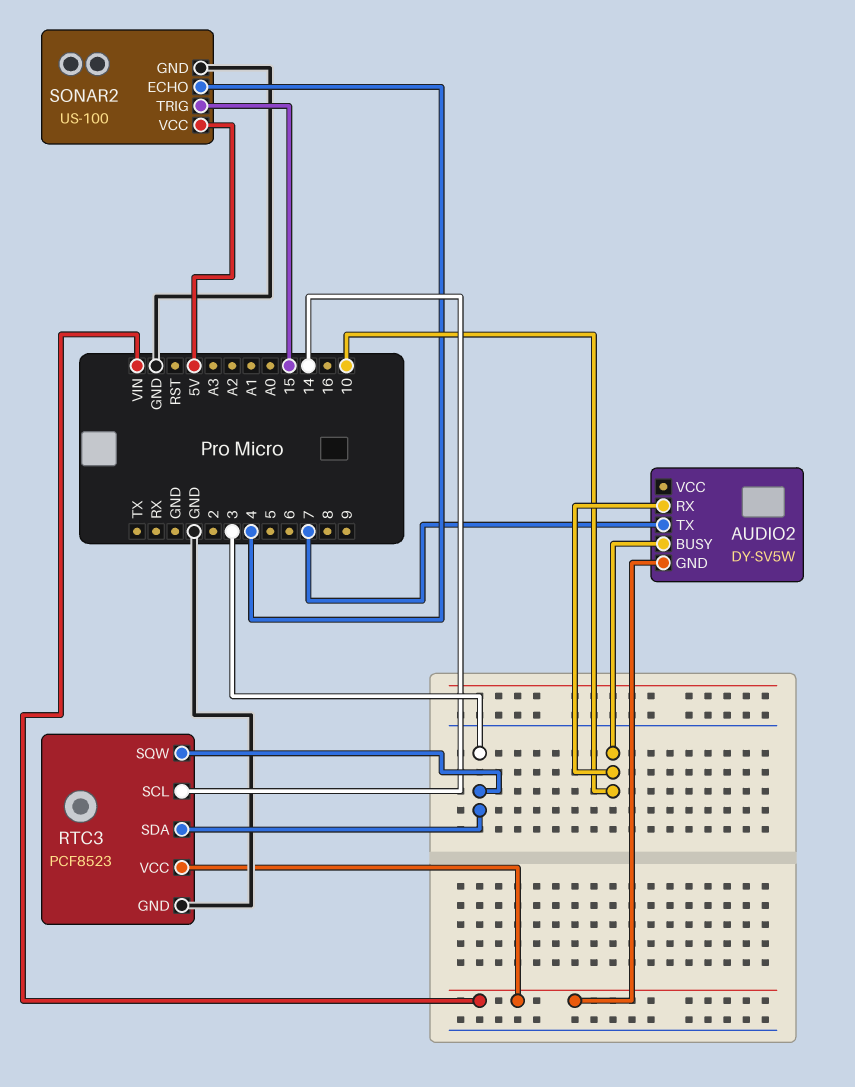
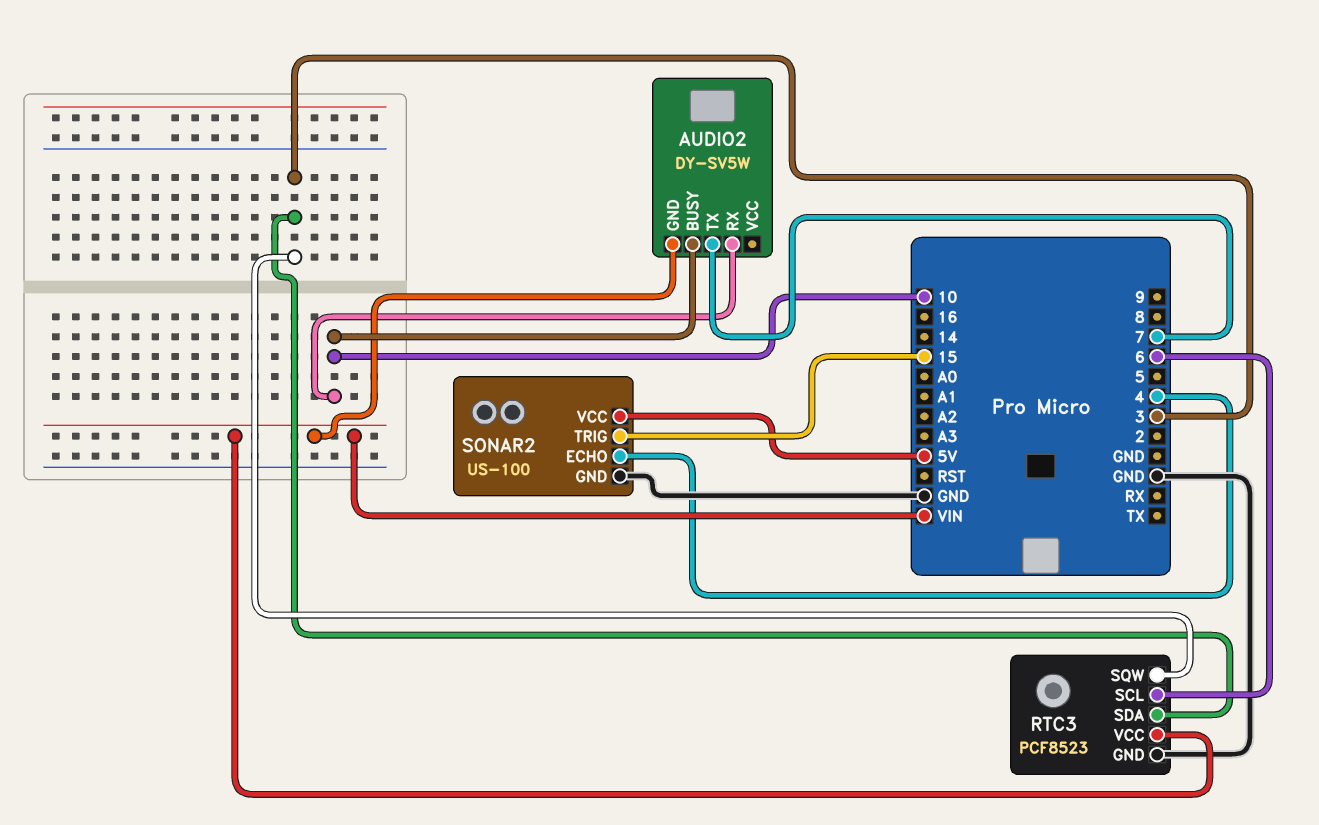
RTC3 pin SCL: 14 -> 6

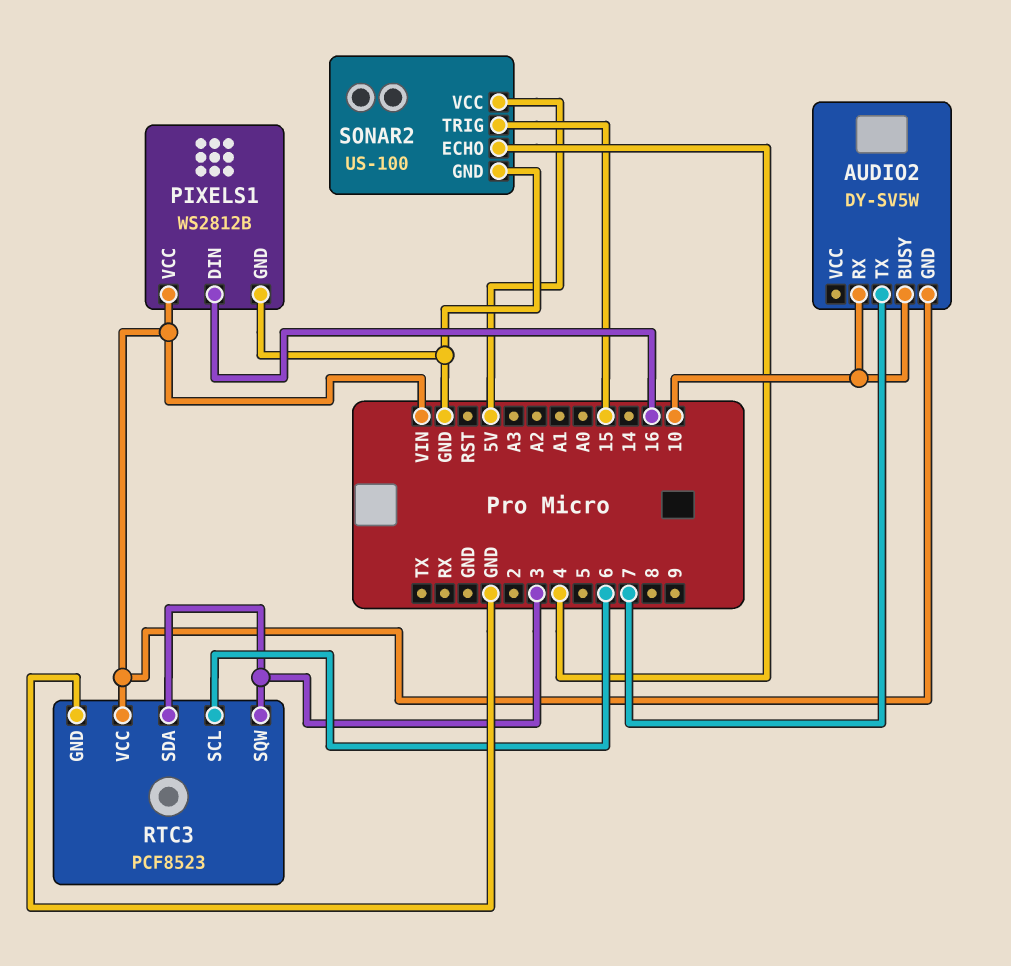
PIXELS1: none -> WS2812B
PIXELS1 pin DIN: none -> 16
PIXELS1 pin GND: none -> GND
PIXELS1 pin VCC: none -> VIN

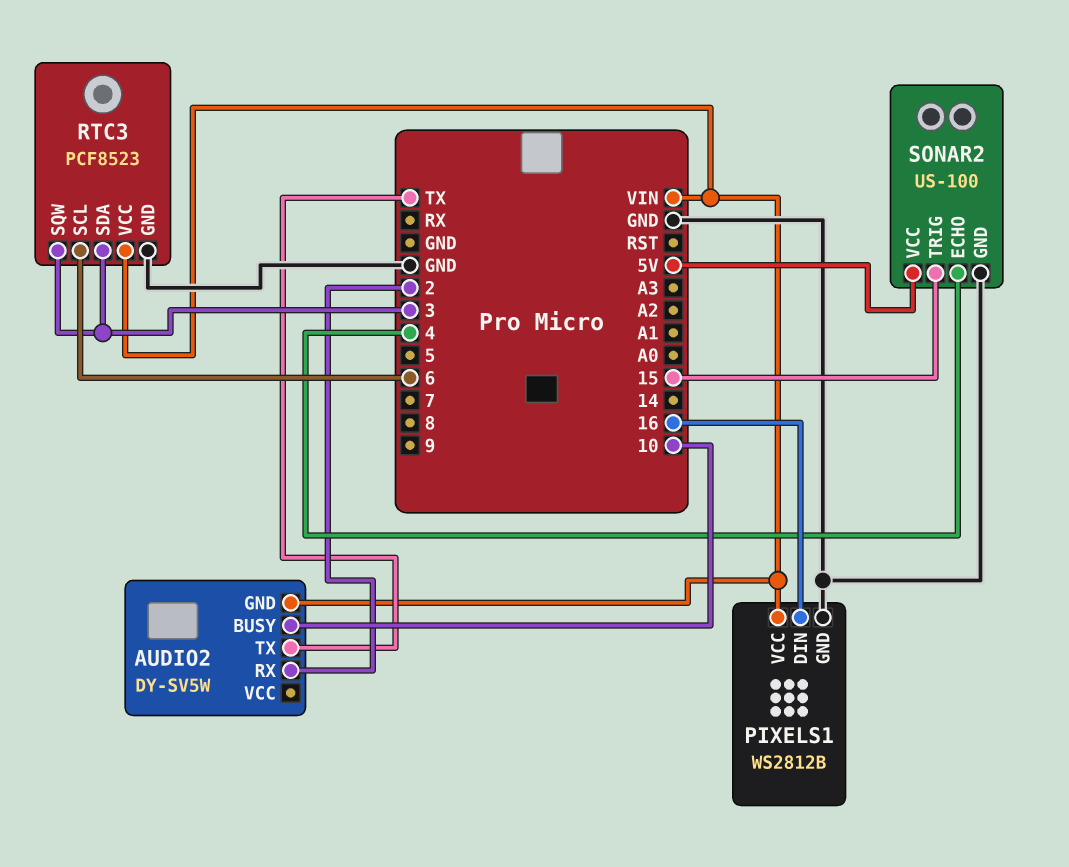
AUDIO2 pin RX: 10 -> 2
AUDIO2 pin TX: 7 -> TX

